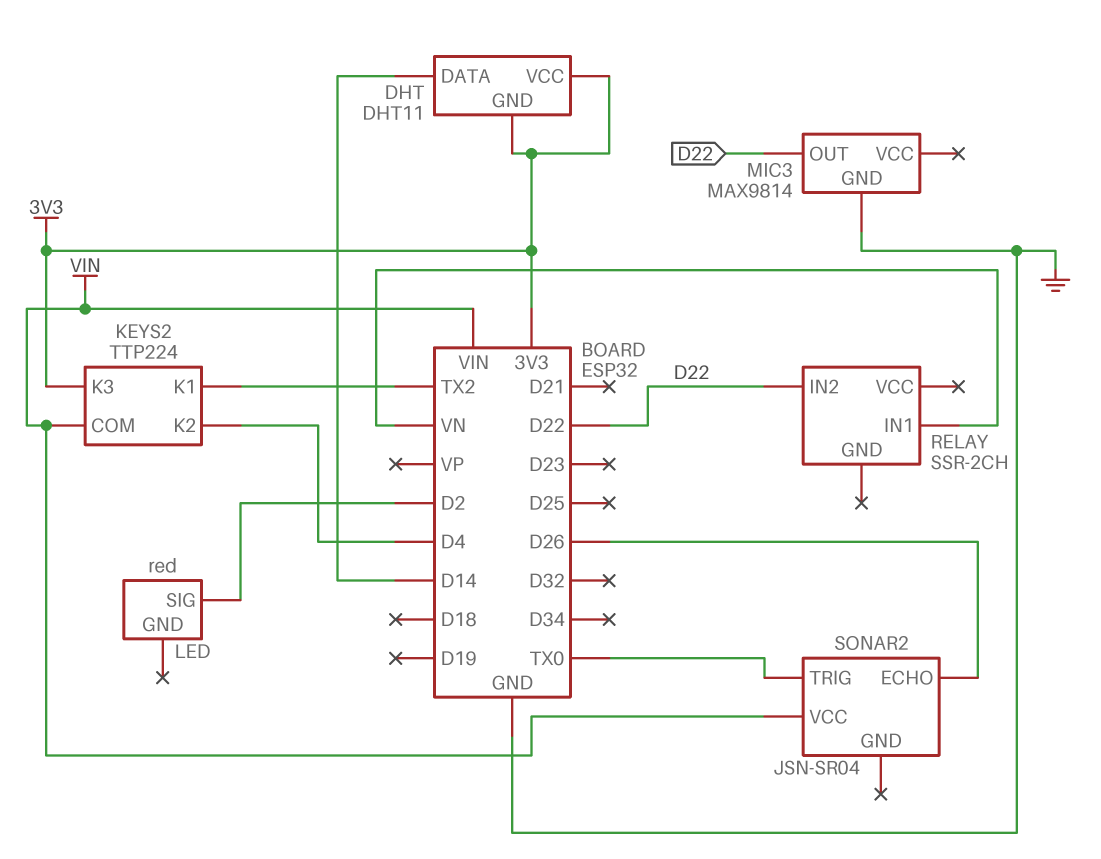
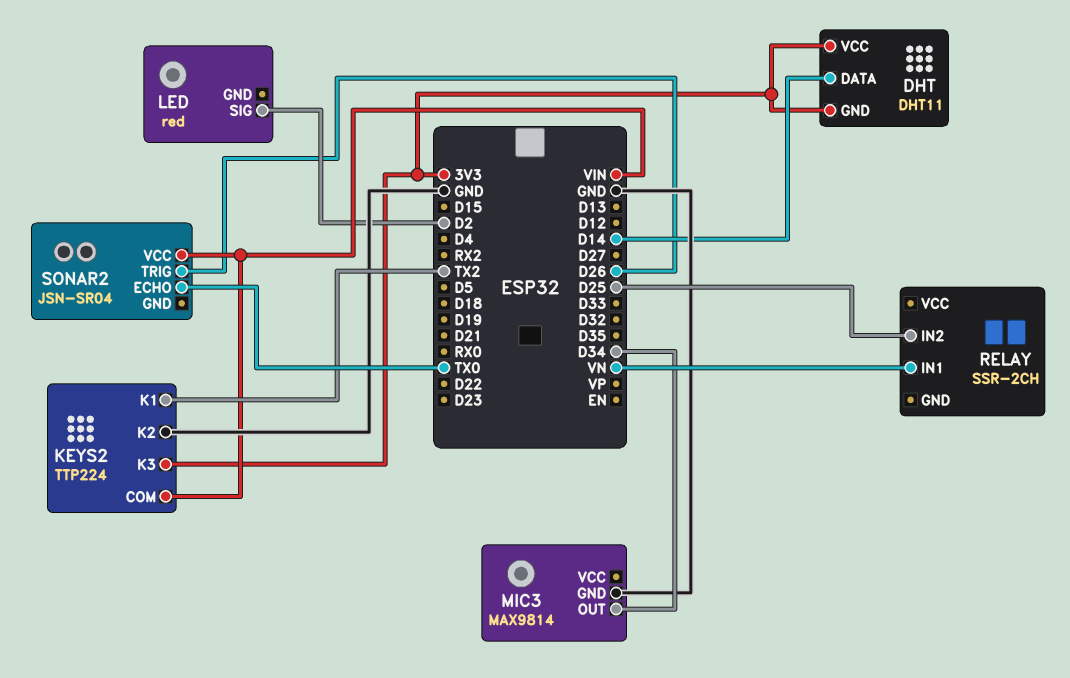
KEYS2 pin K2: D4 -> GND
MIC3 pin OUT: D22 -> D34
RELAY pin IN2: D22 -> D25
SONAR2 pin ECHO: D26 -> TX0
SONAR2 pin TRIG: TX0 -> D26

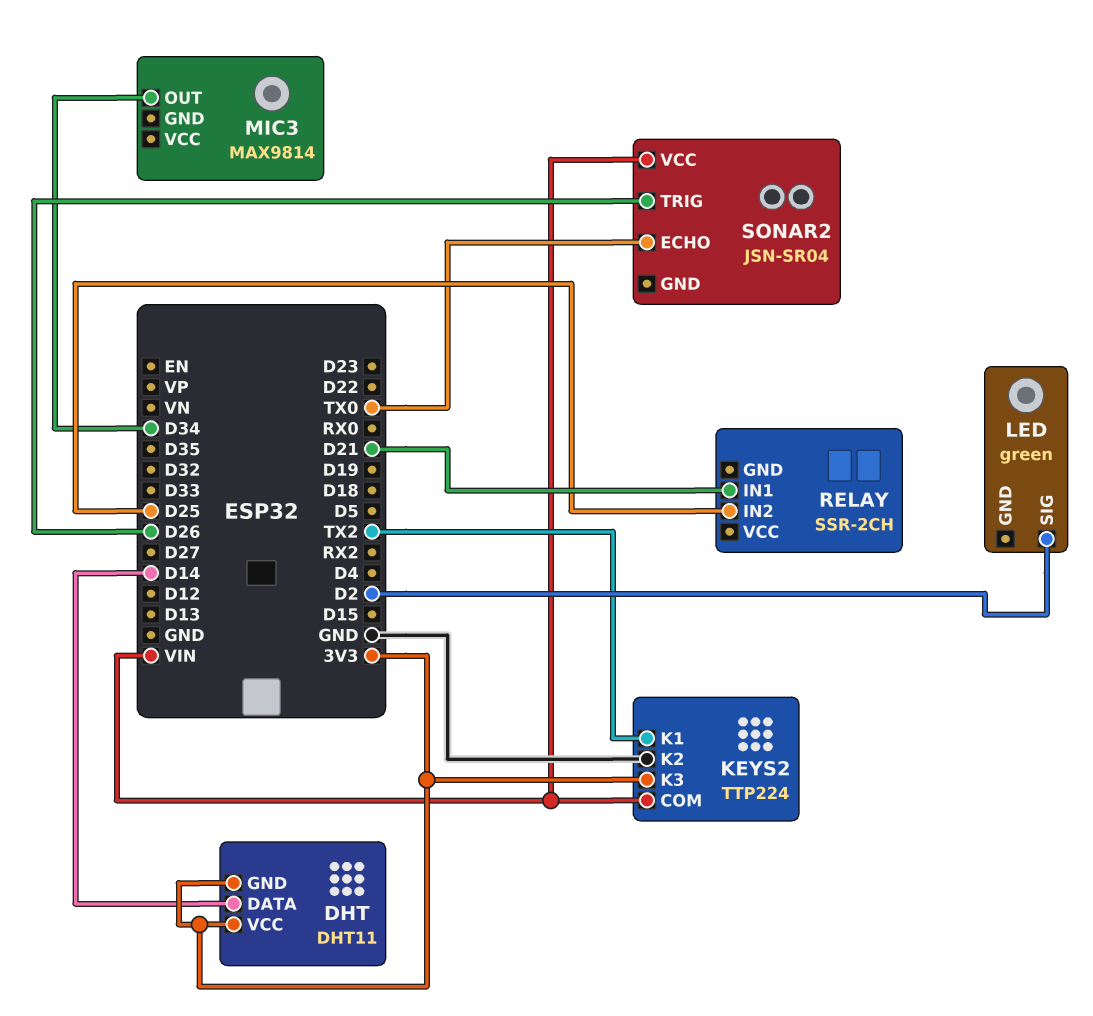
LED: red -> green
MIC3 pin GND: GND -> none
RELAY pin IN1: VN -> D21

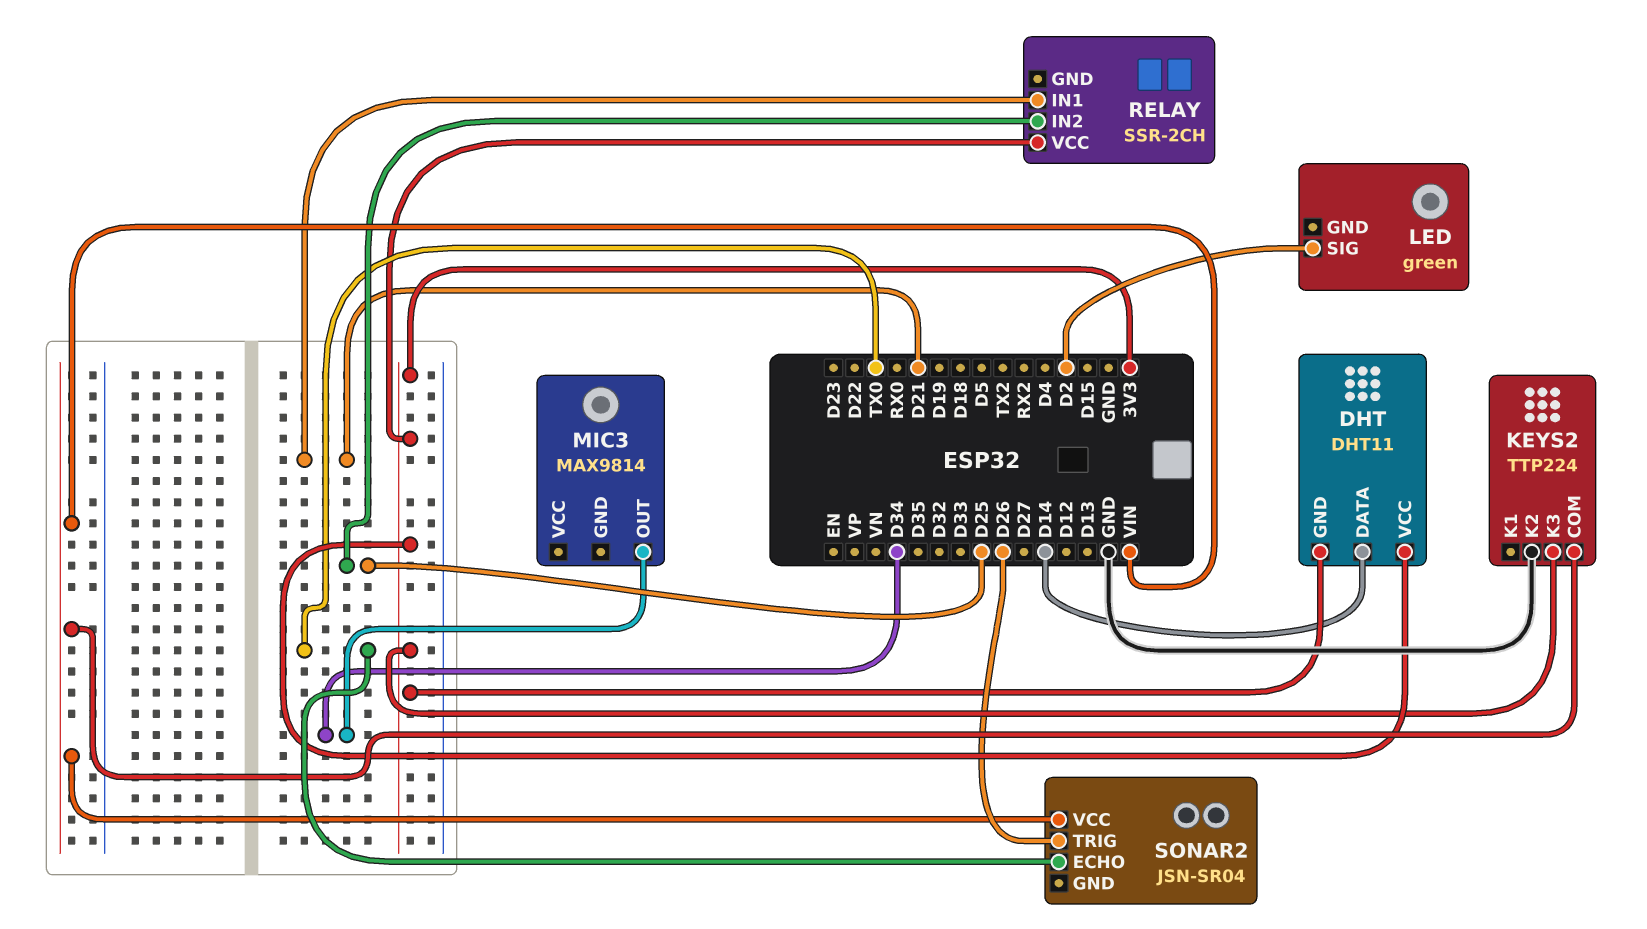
KEYS2 pin K1: TX2 -> none
RELAY pin VCC: none -> 3V3

